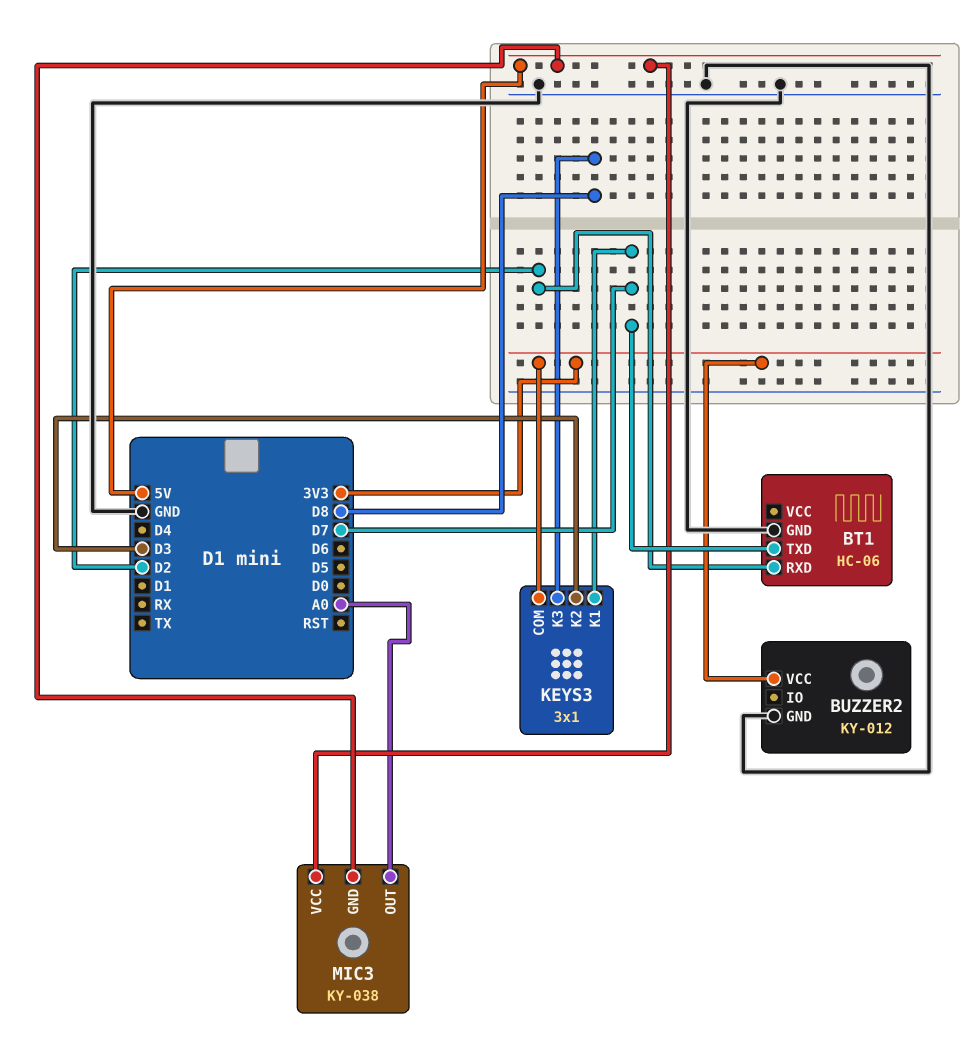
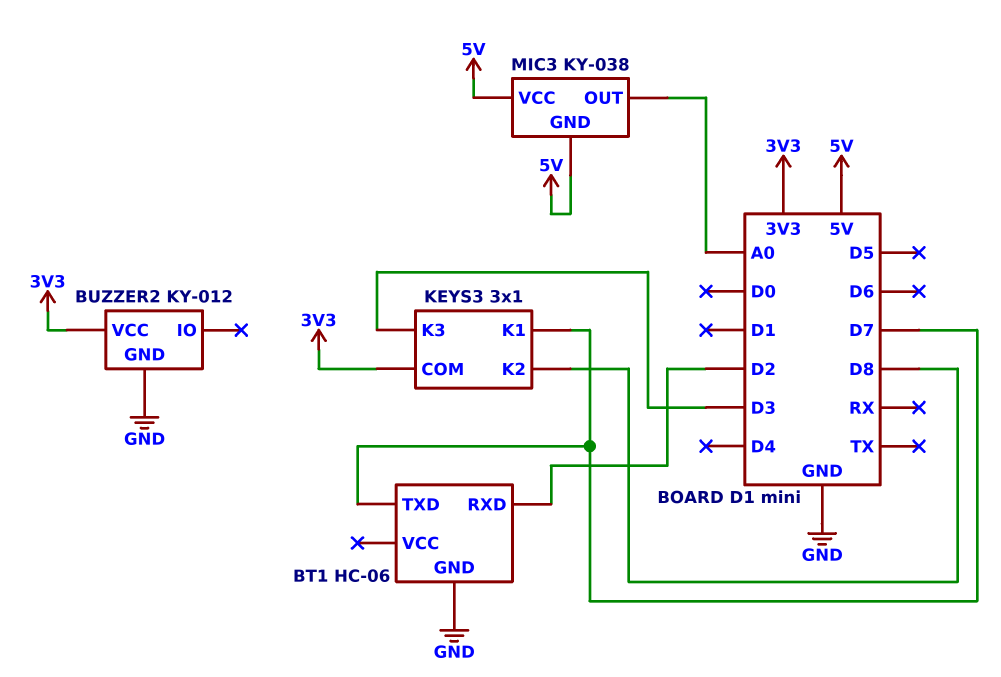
KEYS3 pin K2: D3 -> D8
KEYS3 pin K3: D8 -> D3

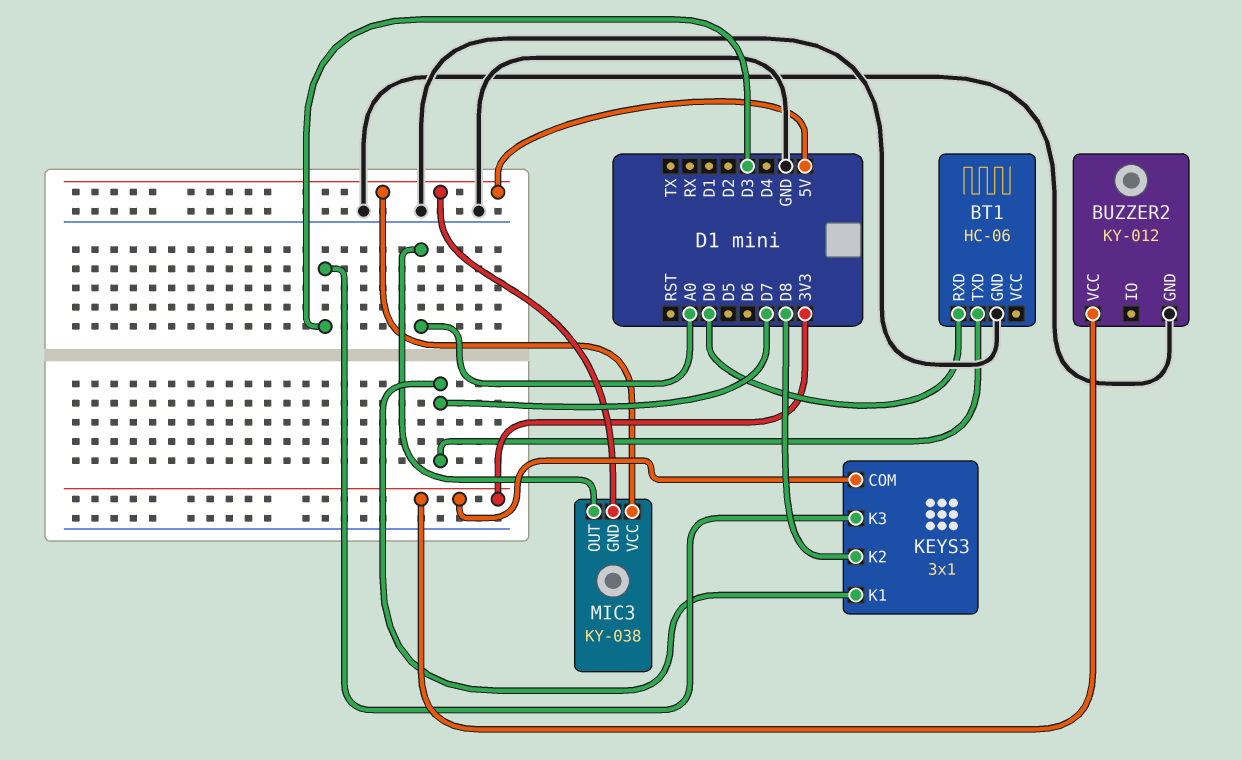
BT1 pin RXD: D2 -> D0

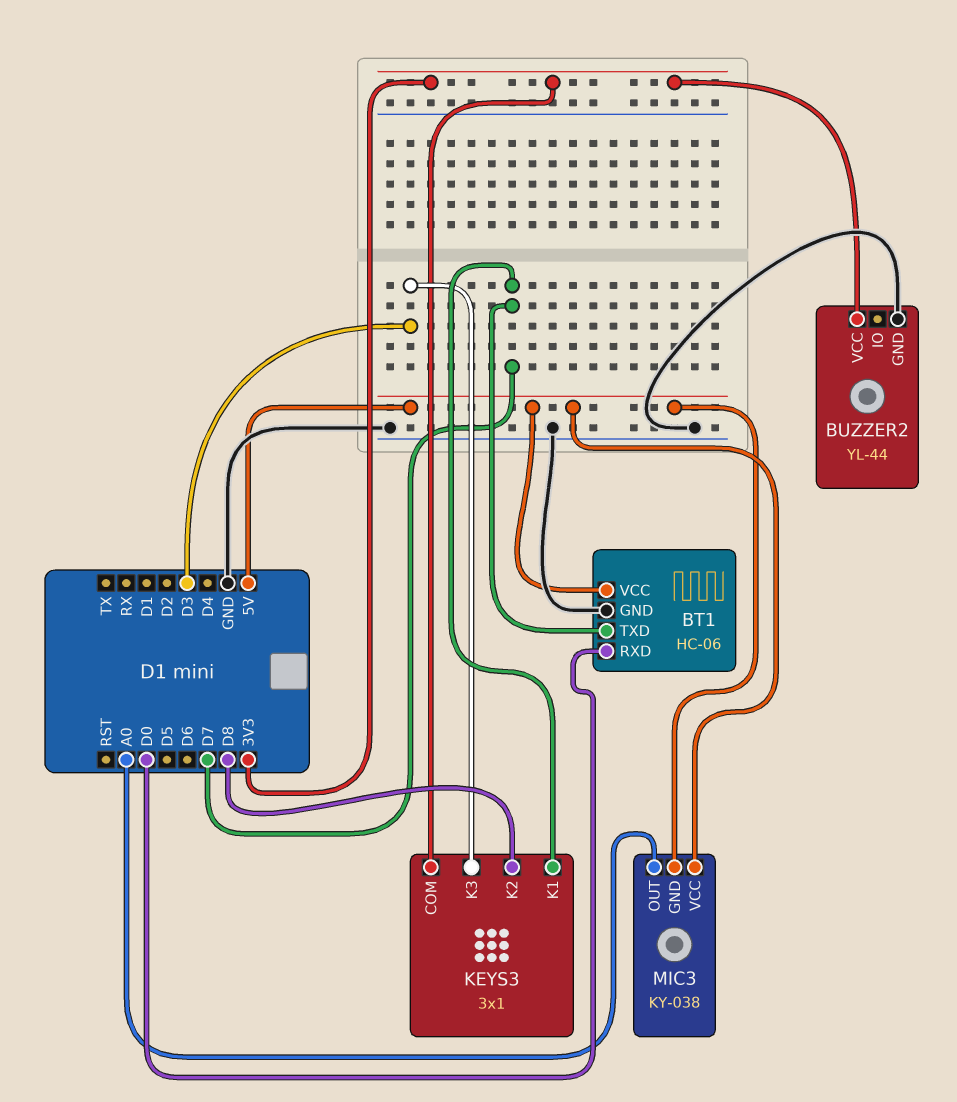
BT1 pin VCC: none -> 5V
BUZZER2: KY-012 -> YL-44

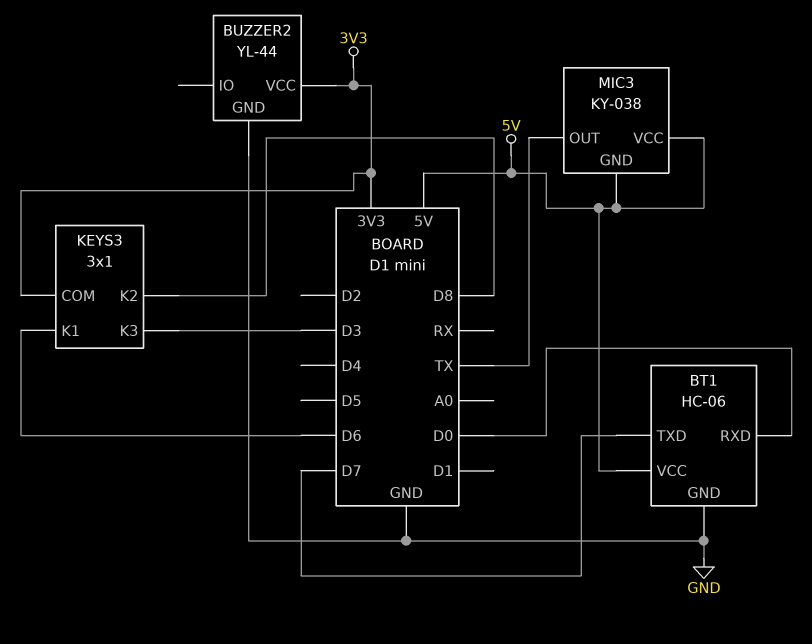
KEYS3 pin K1: D7 -> D6
MIC3 pin OUT: A0 -> TX

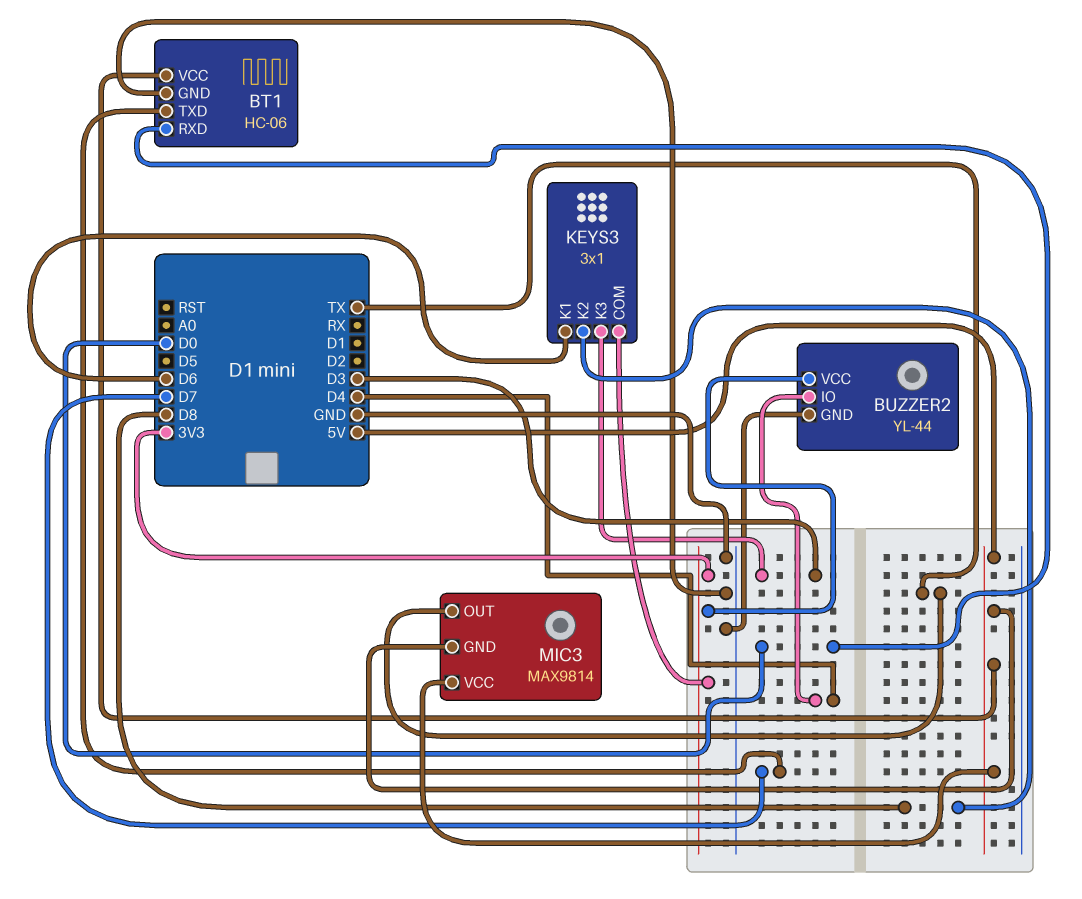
BUZZER2 pin IO: none -> D4
MIC3: KY-038 -> MAX9814

